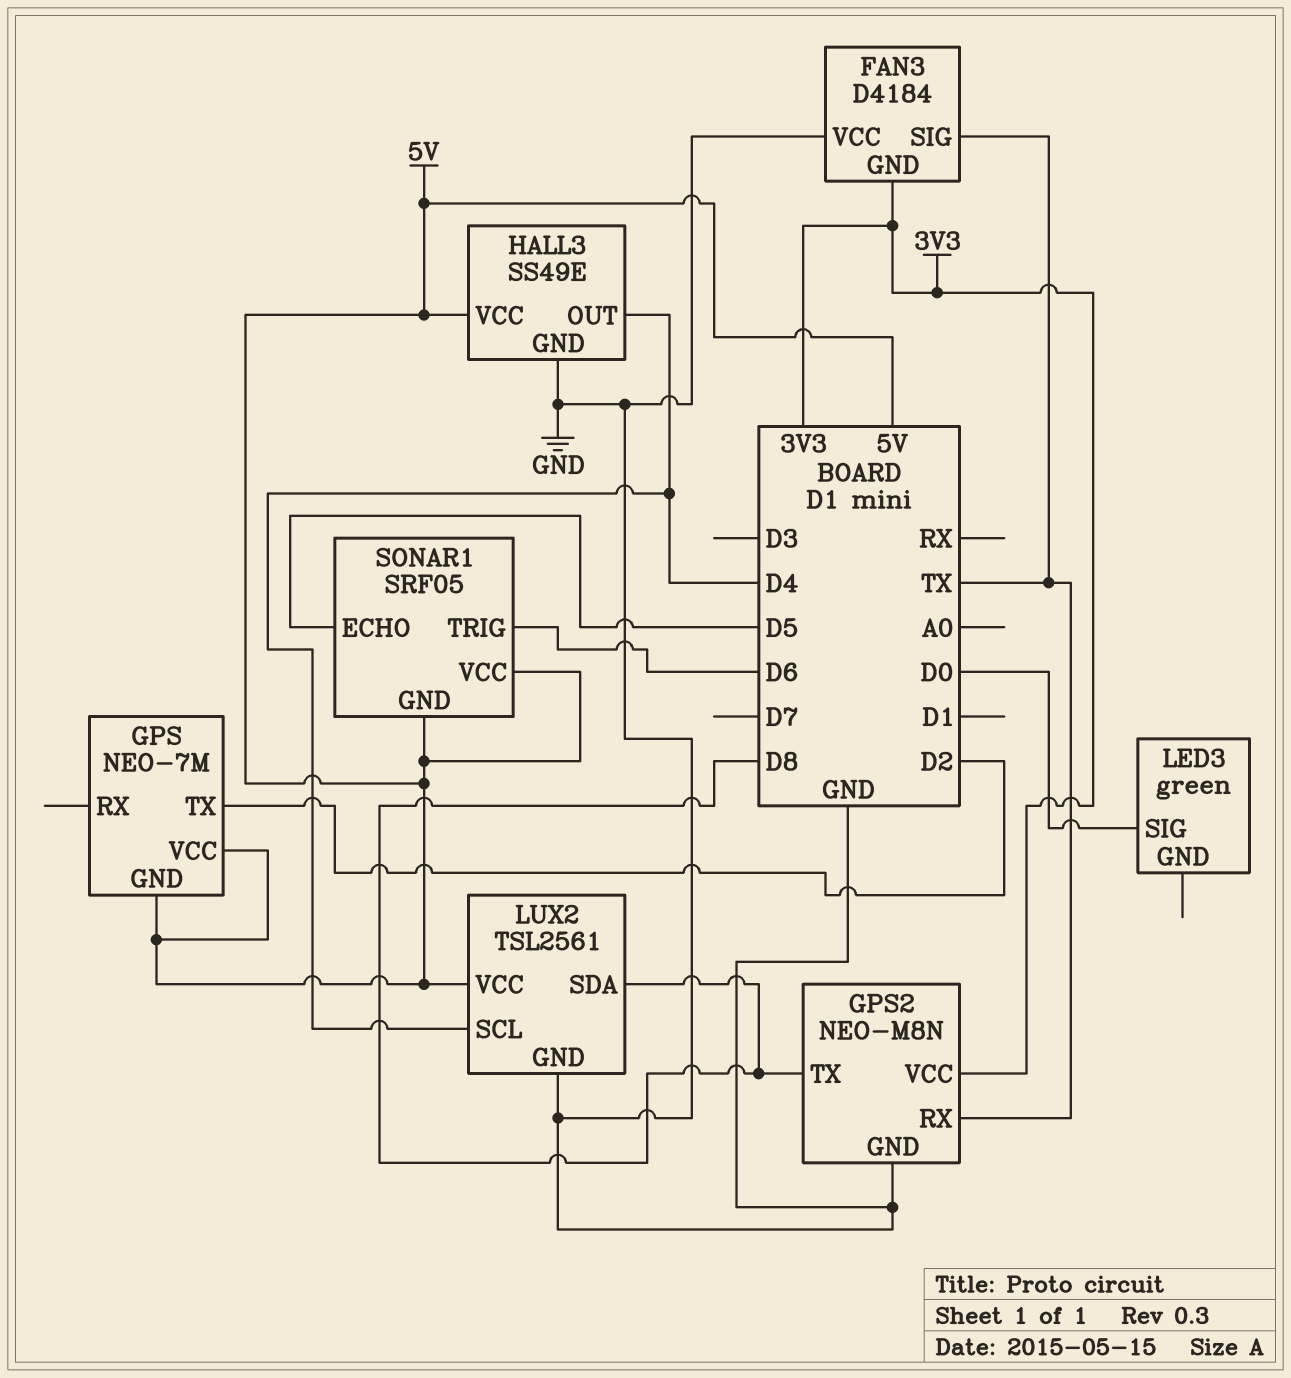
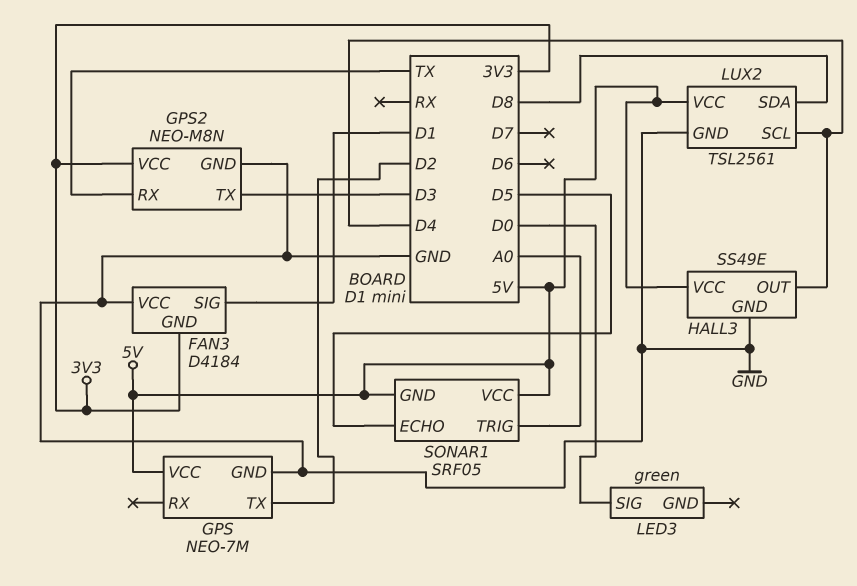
FAN3 pin SIG: TX -> D1
GPS pin GND: 5V -> GND
GPS2 pin TX: D8 -> D3
SONAR1 pin TRIG: D6 -> A0

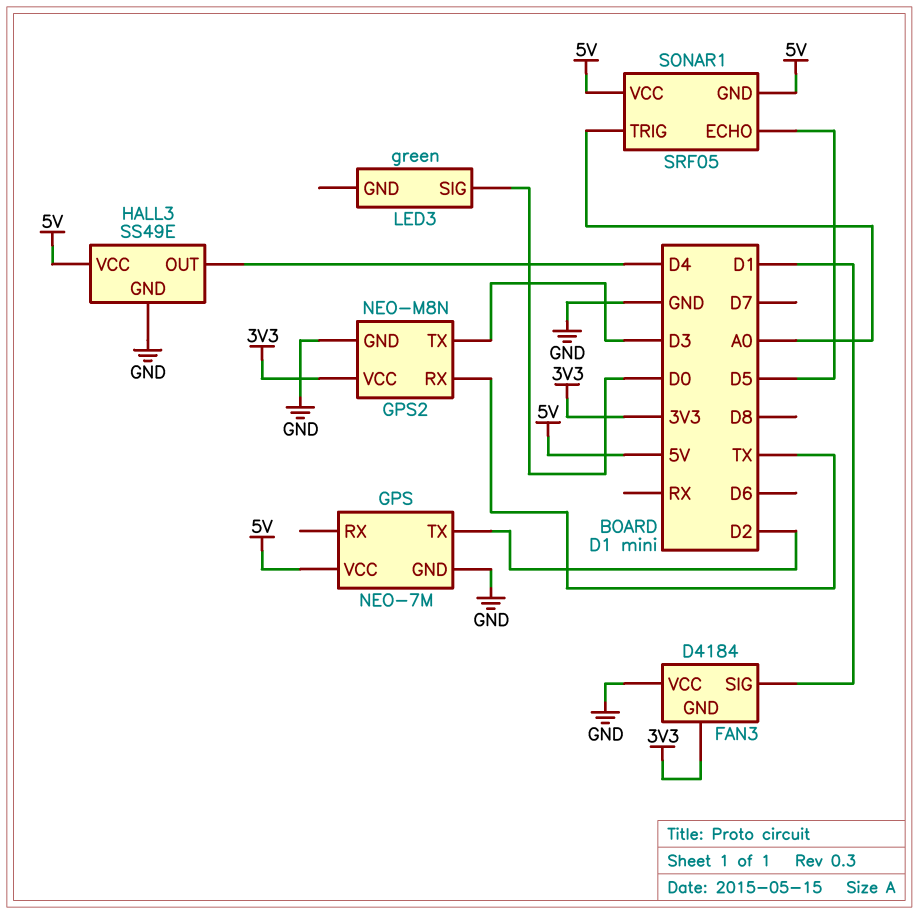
LUX2: TSL2561 -> none
LUX2 pin GND: GND -> none
LUX2 pin SCL: D4 -> none
LUX2 pin SDA: D8 -> none
LUX2 pin VCC: 5V -> none

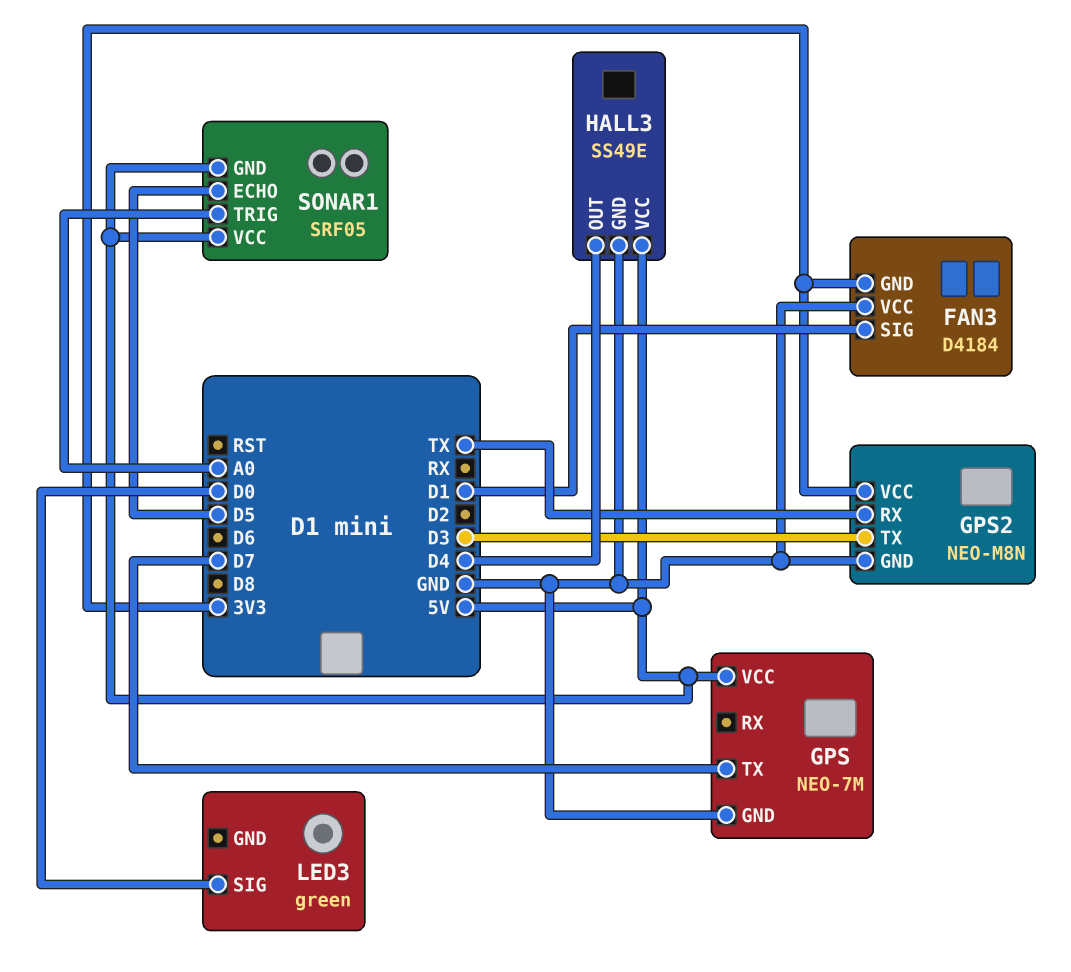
GPS pin TX: D2 -> D7

